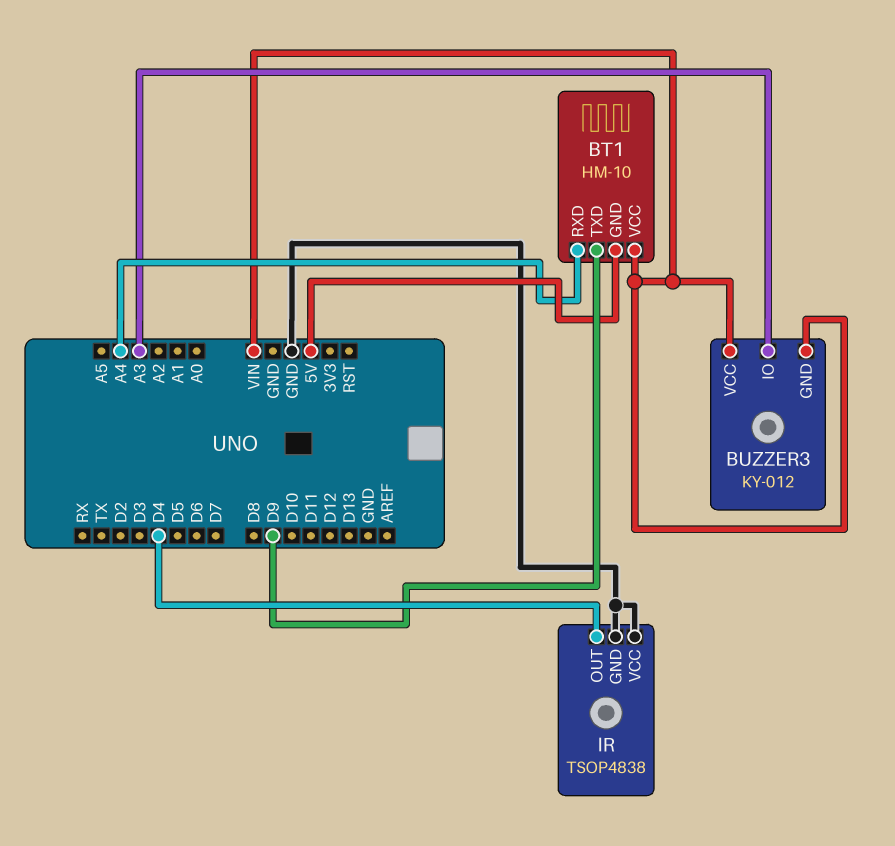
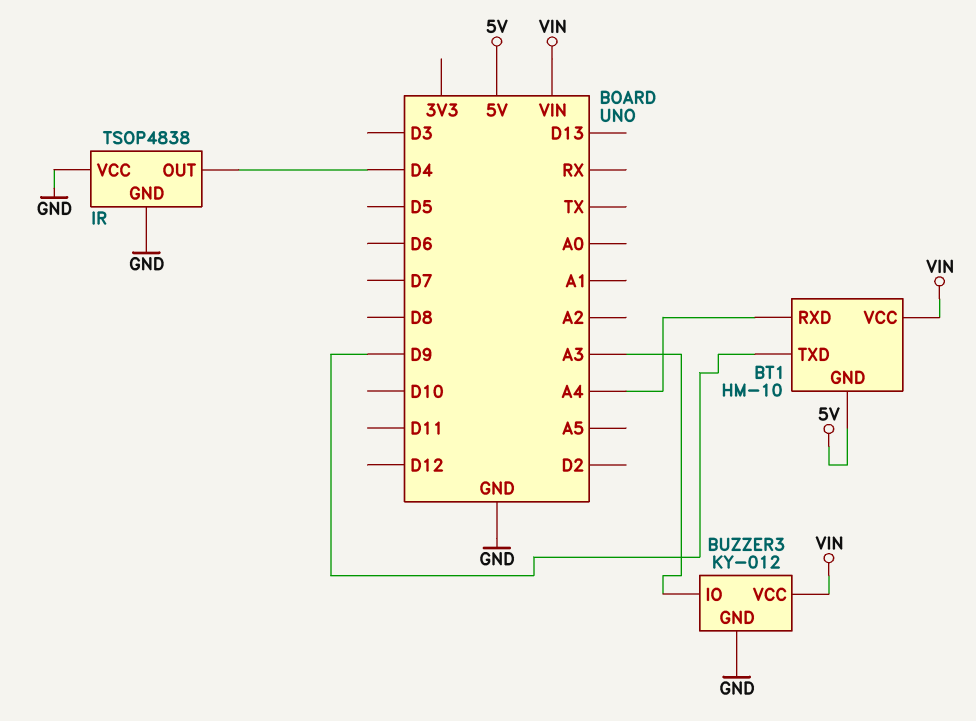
BUZZER3 pin GND: VIN -> GND

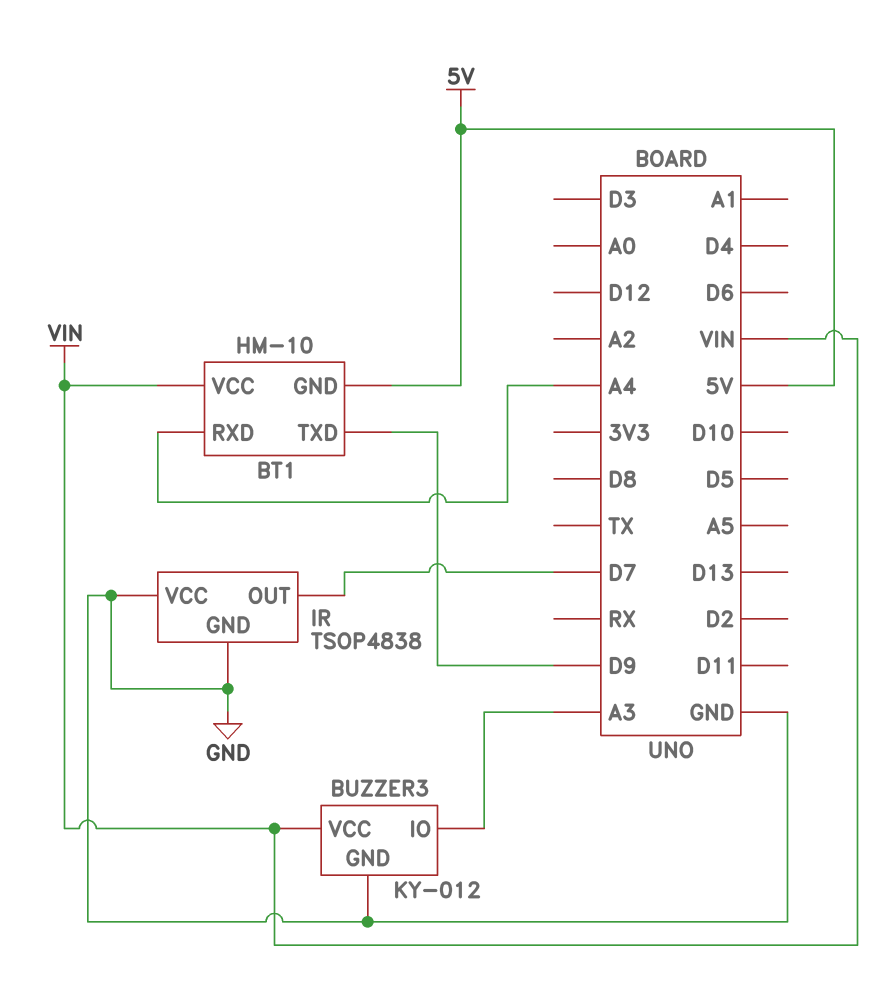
IR pin OUT: D4 -> D7

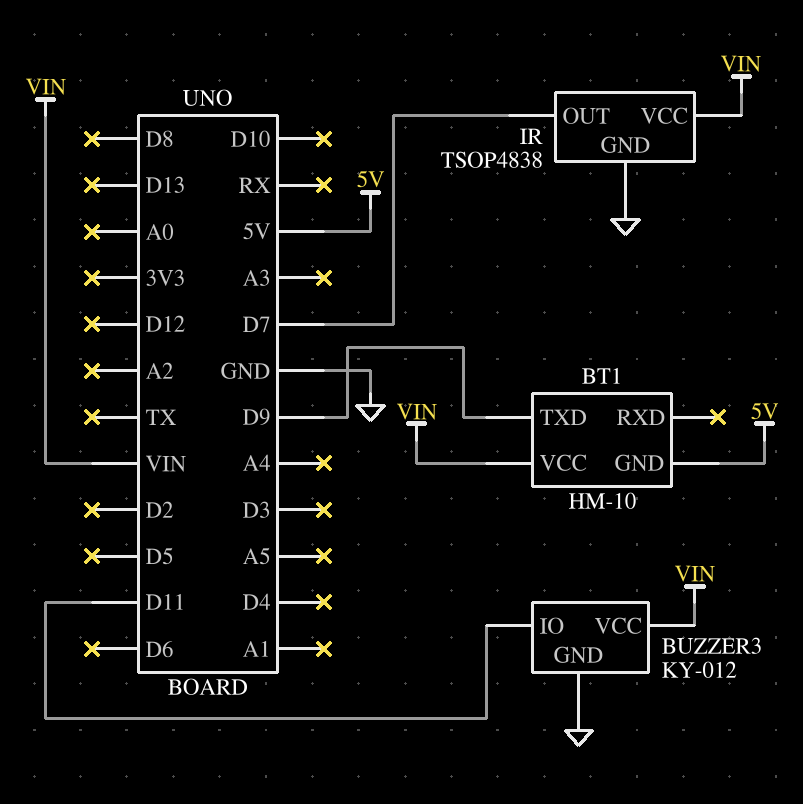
BT1 pin RXD: A4 -> none
BUZZER3 pin IO: A3 -> D11
IR pin VCC: GND -> VIN

